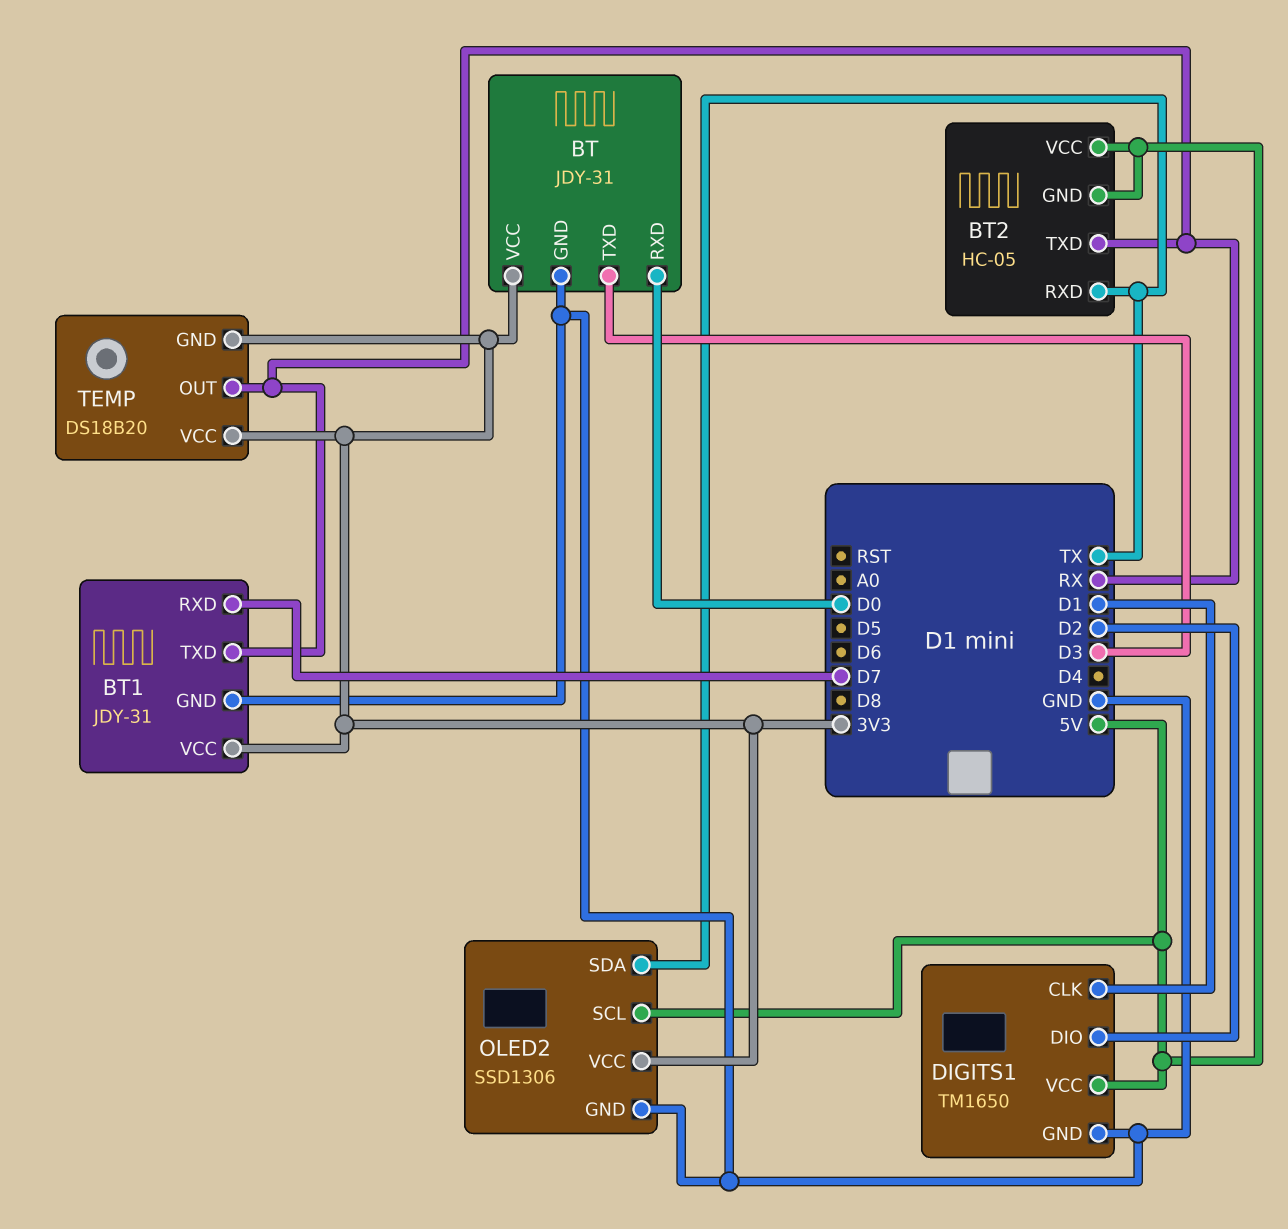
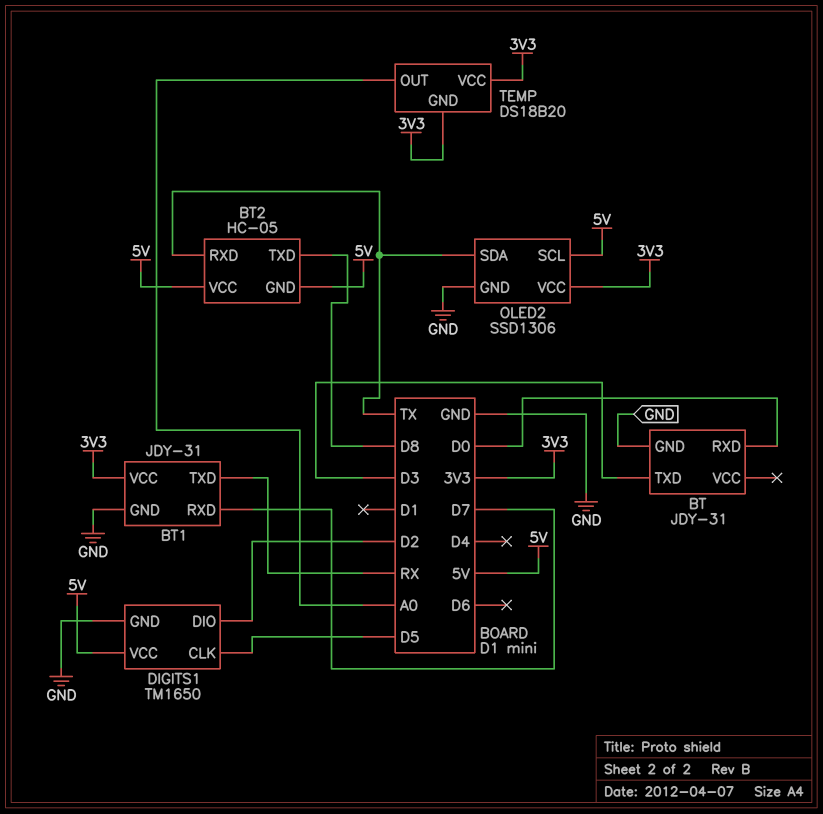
BT pin VCC: 3V3 -> none
BT2 pin TXD: RX -> D8
DIGITS1 pin CLK: D1 -> D5
TEMP pin OUT: RX -> A0

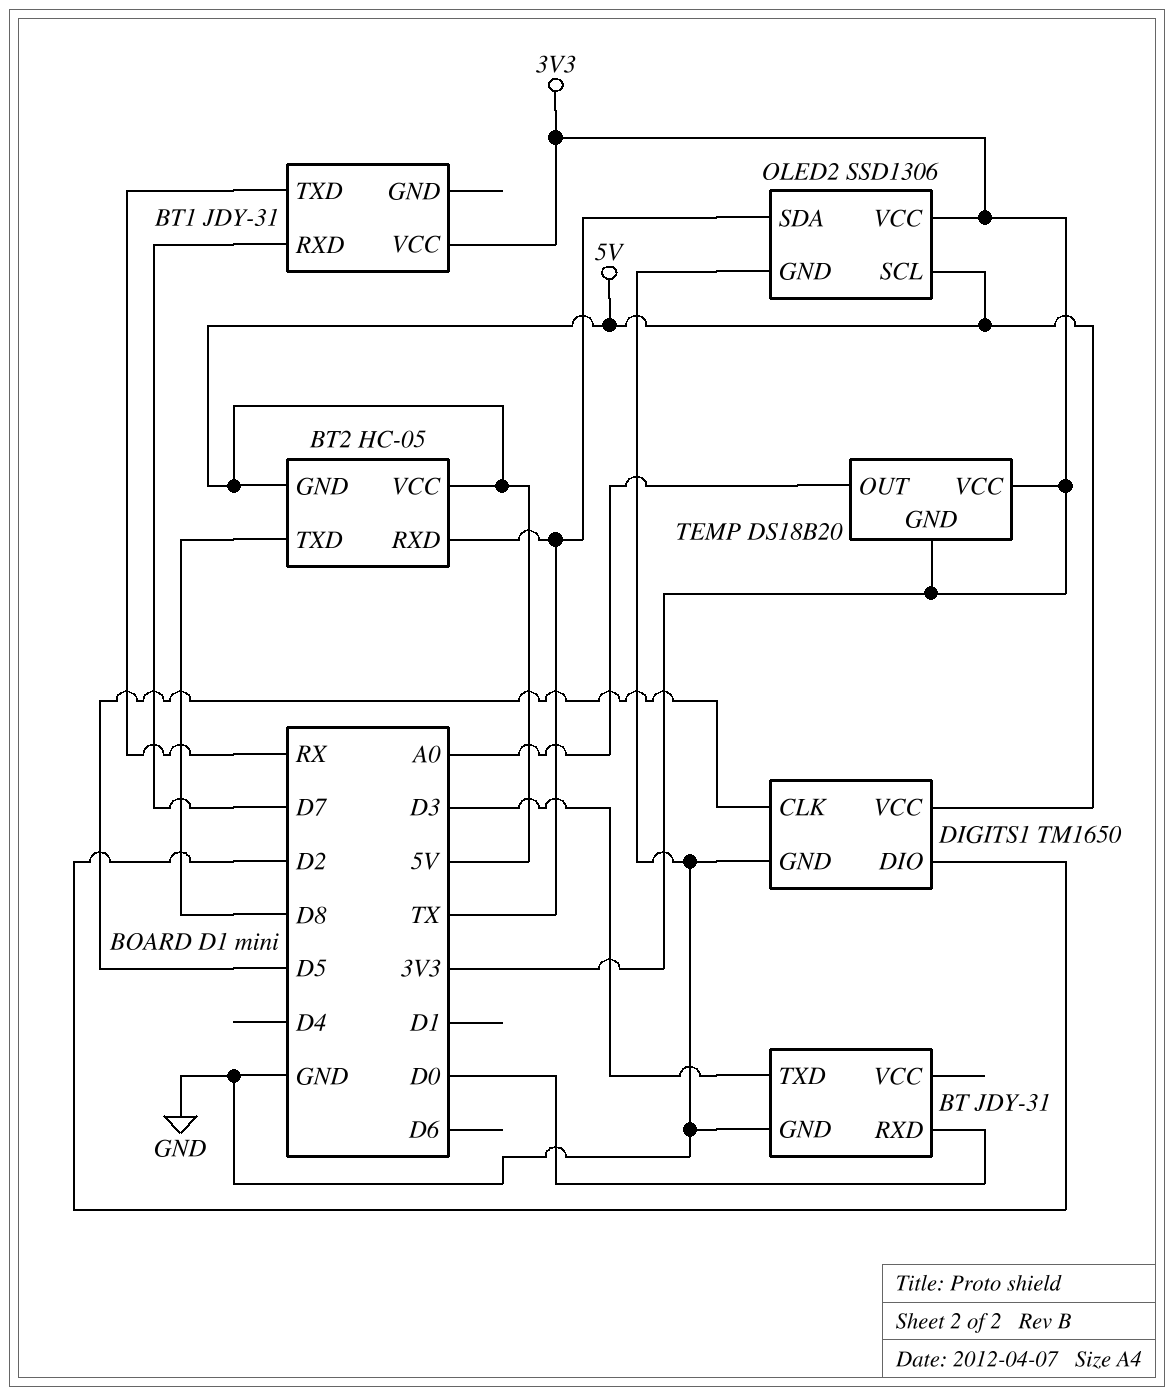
BT1 pin GND: GND -> none

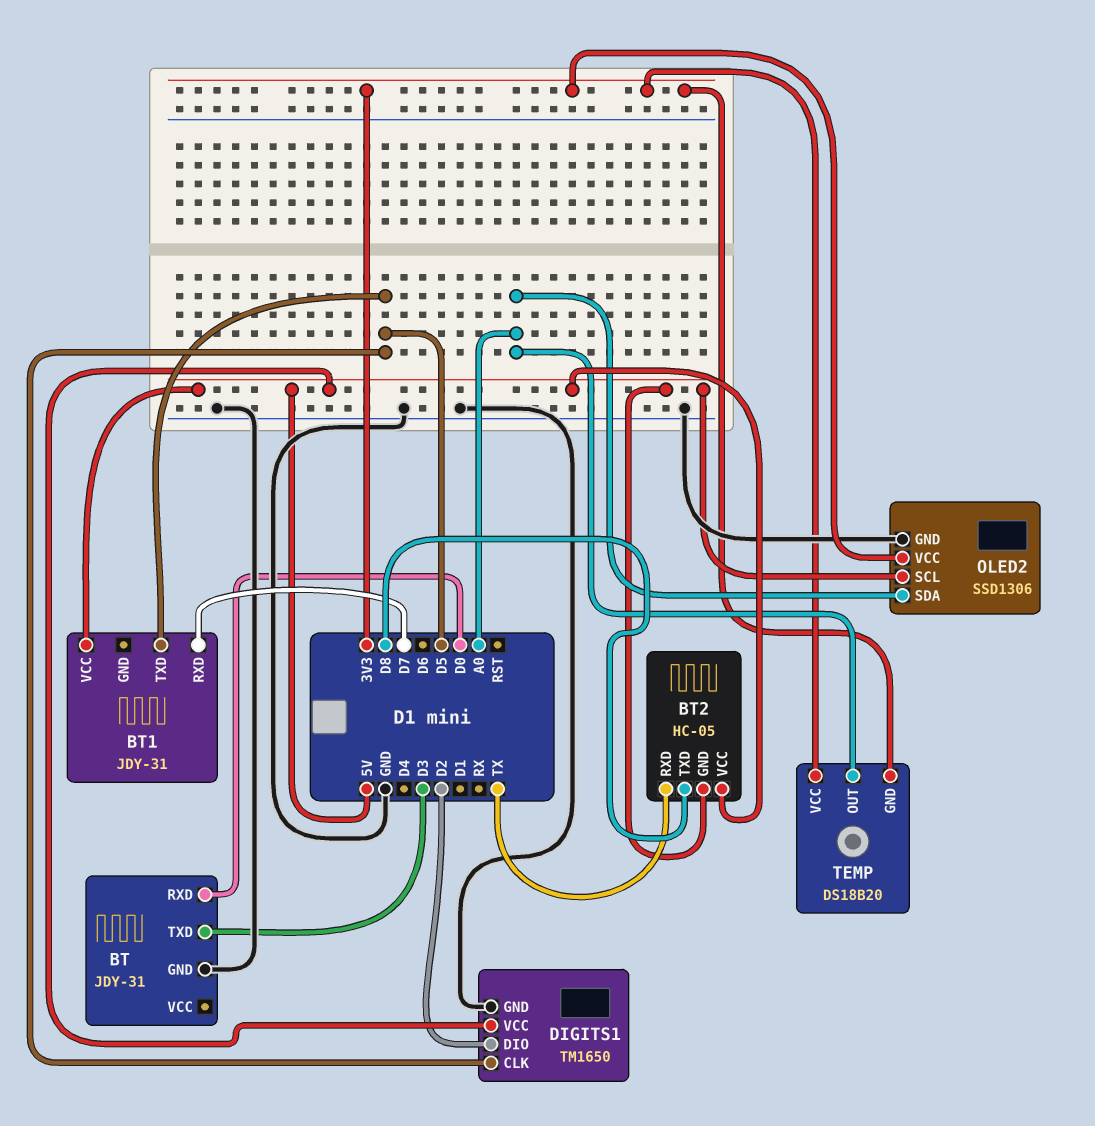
BT1 pin TXD: RX -> D5
BT1 pin VCC: 3V3 -> 5V
OLED2 pin SDA: TX -> A0

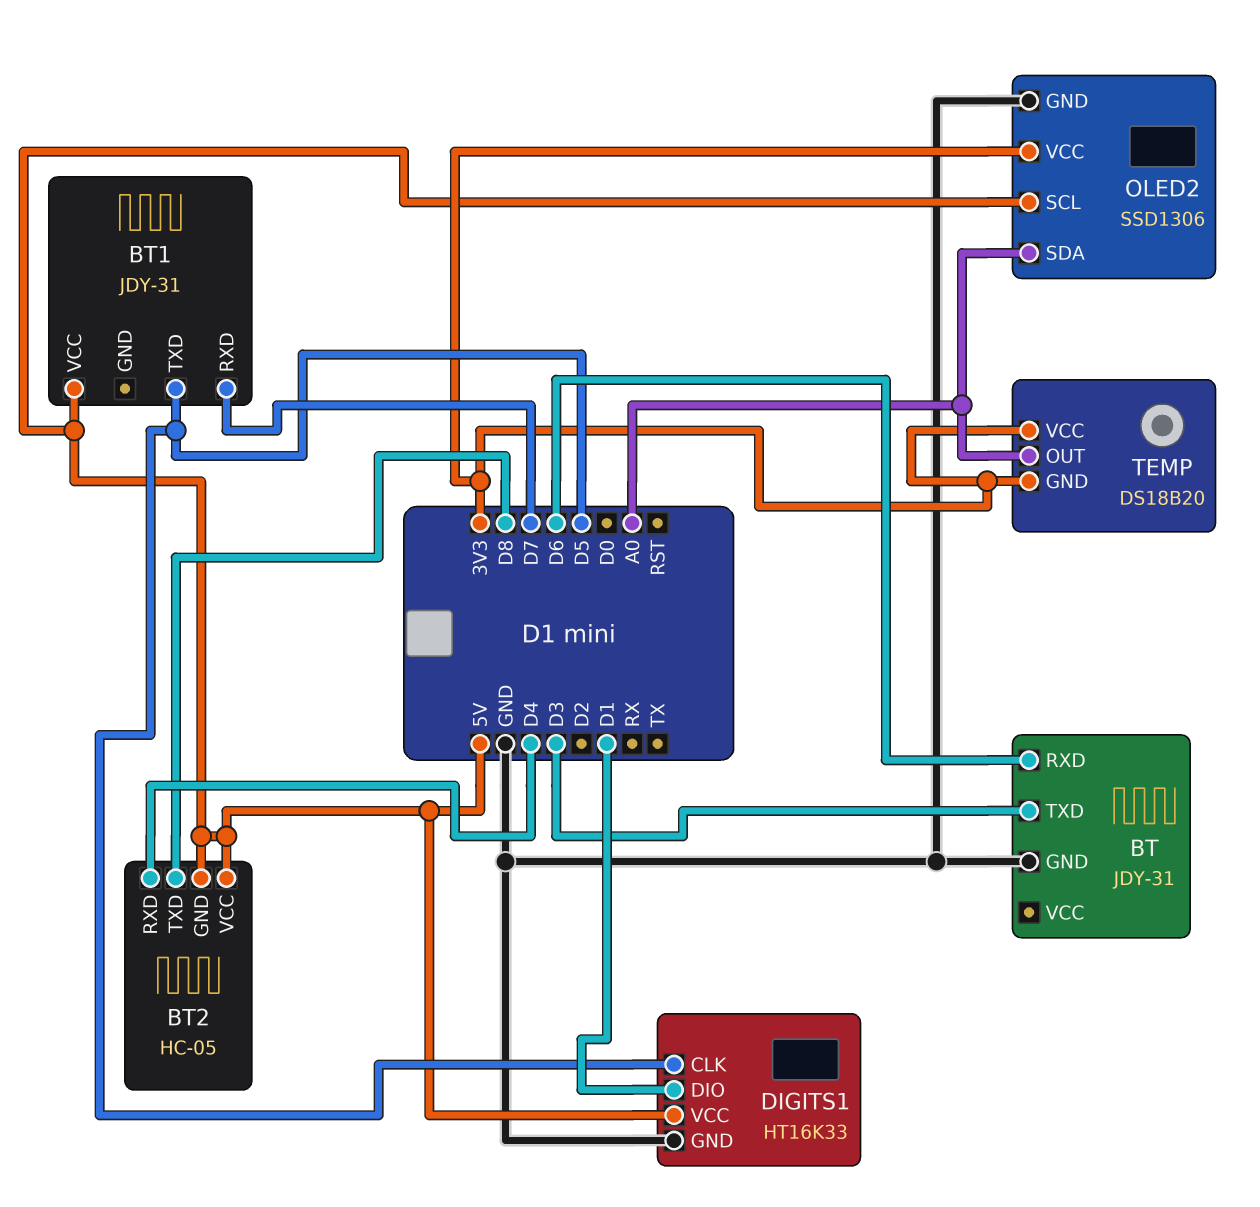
BT pin RXD: D0 -> D6
BT2 pin RXD: TX -> D4
DIGITS1: TM1650 -> HT16K33
DIGITS1 pin DIO: D2 -> D1

